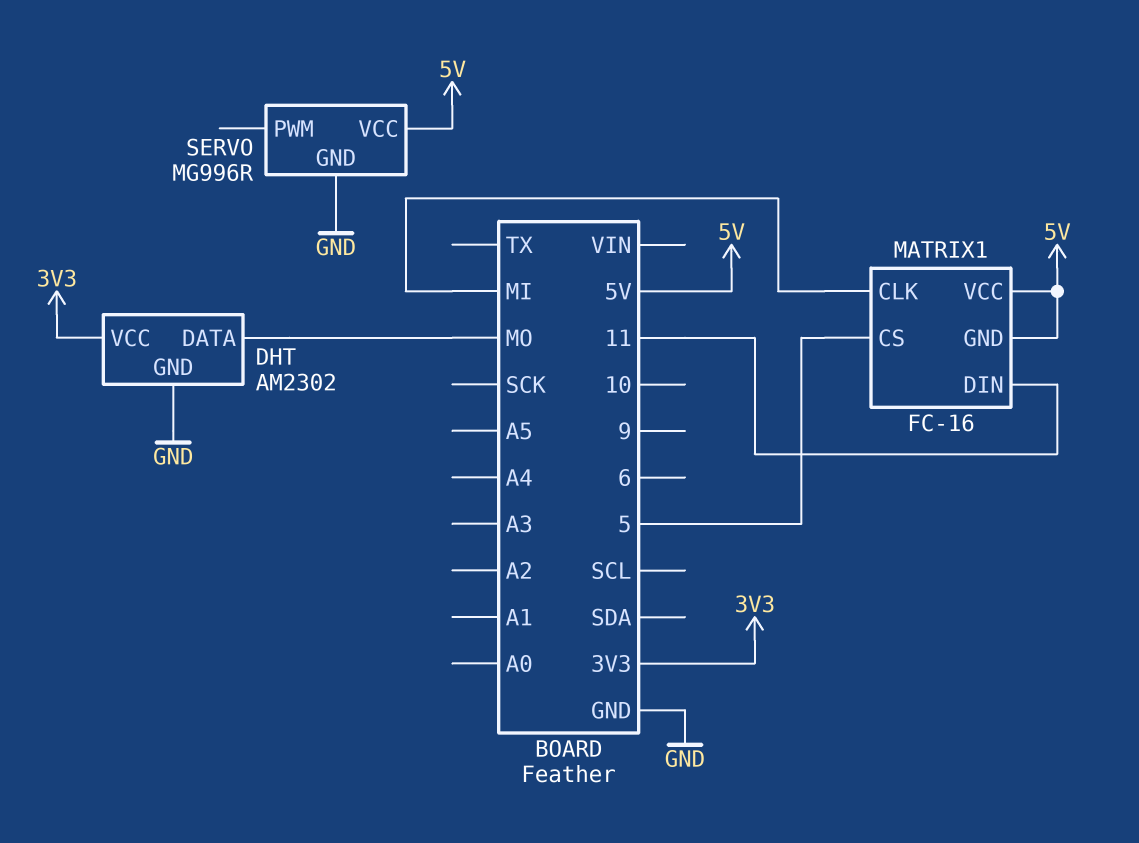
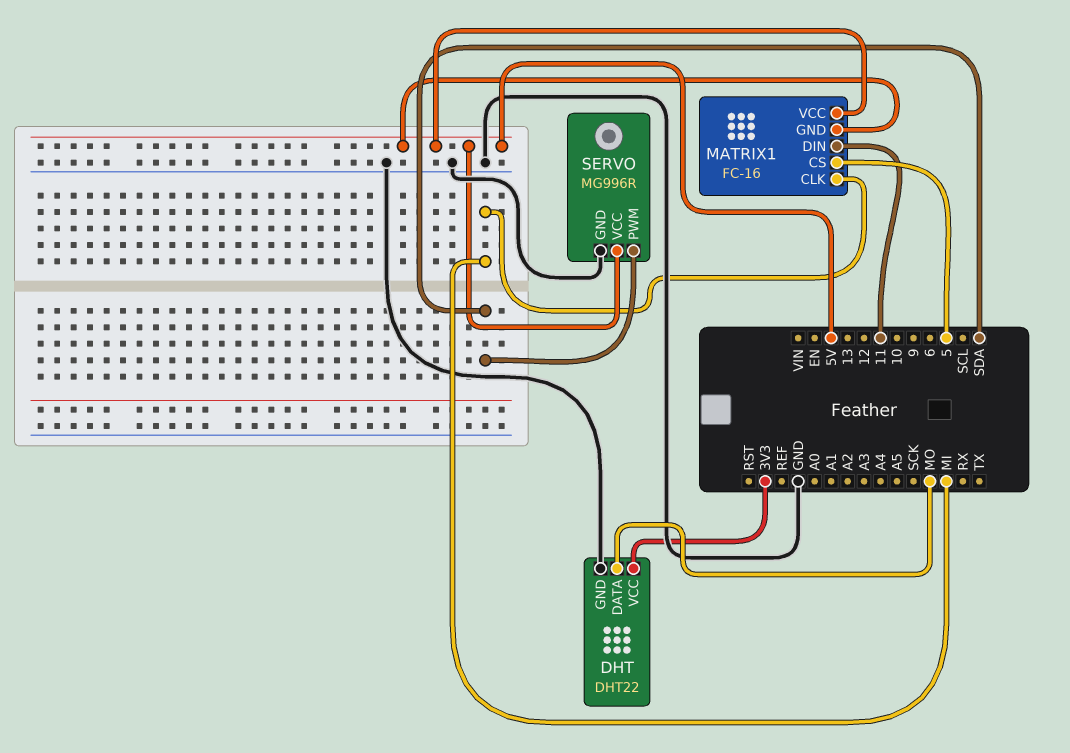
DHT: AM2302 -> DHT22
SERVO pin PWM: none -> SDA

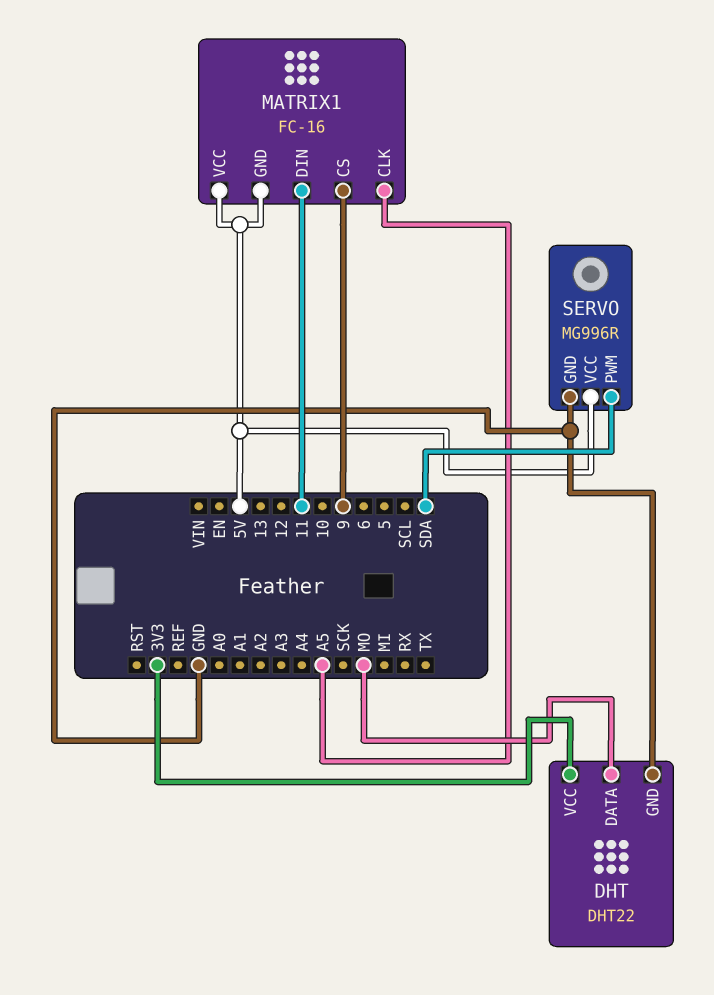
MATRIX1 pin CLK: MI -> A5
MATRIX1 pin CS: 5 -> 9

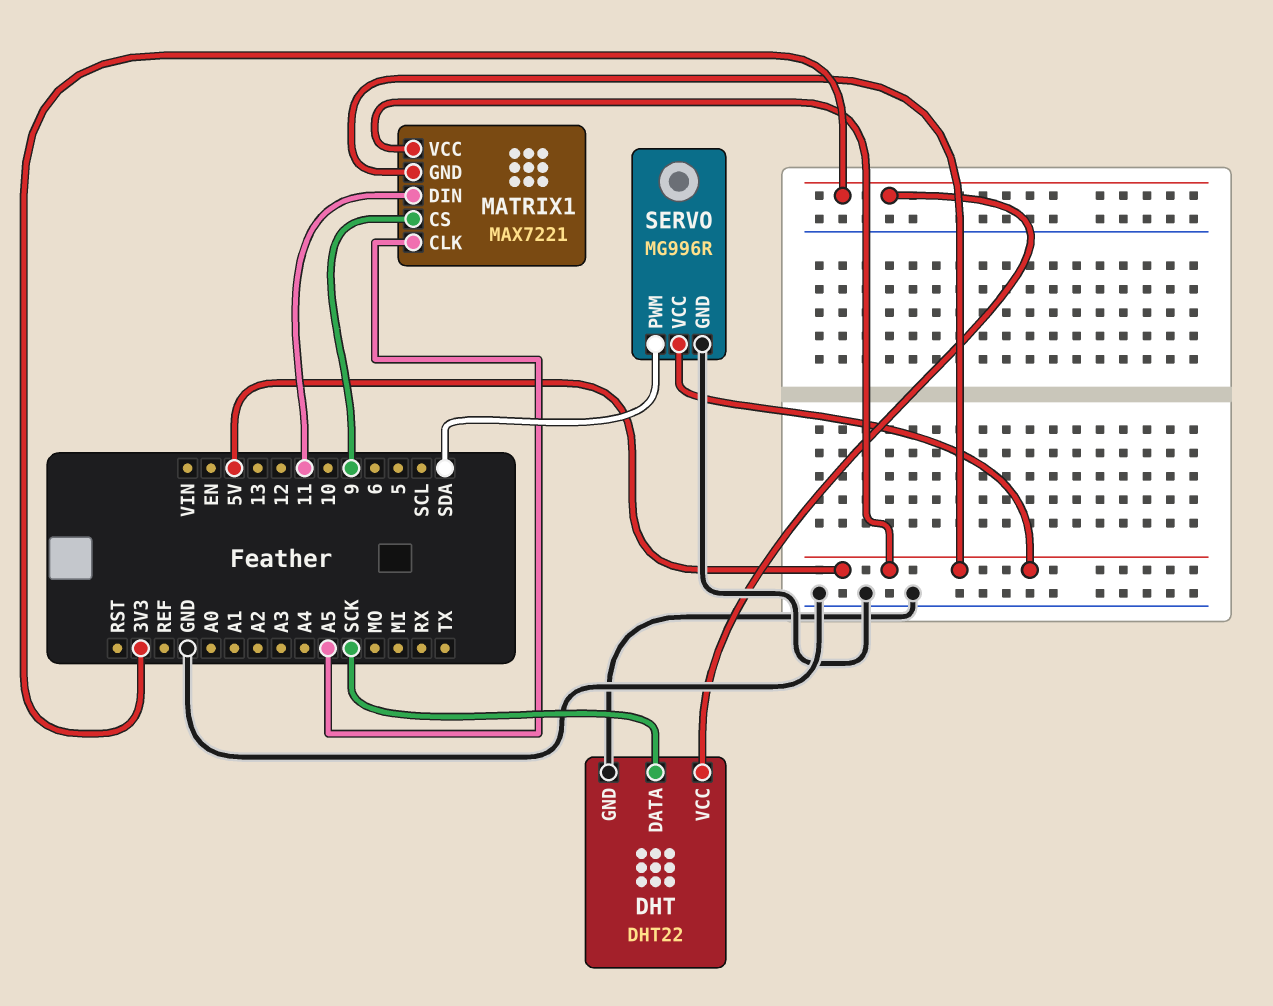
DHT pin DATA: MO -> SCK
MATRIX1: FC-16 -> MAX7221

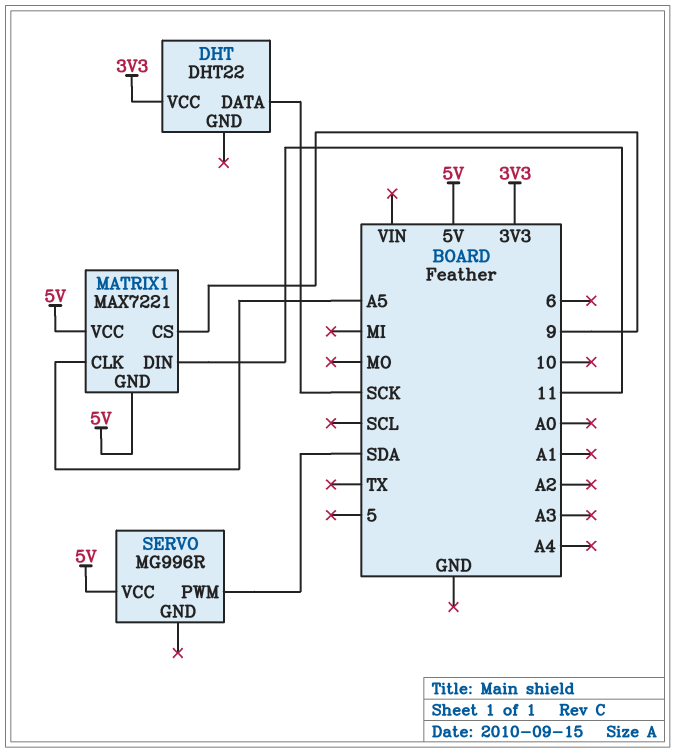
DHT pin GND: GND -> none
SERVO pin GND: GND -> none

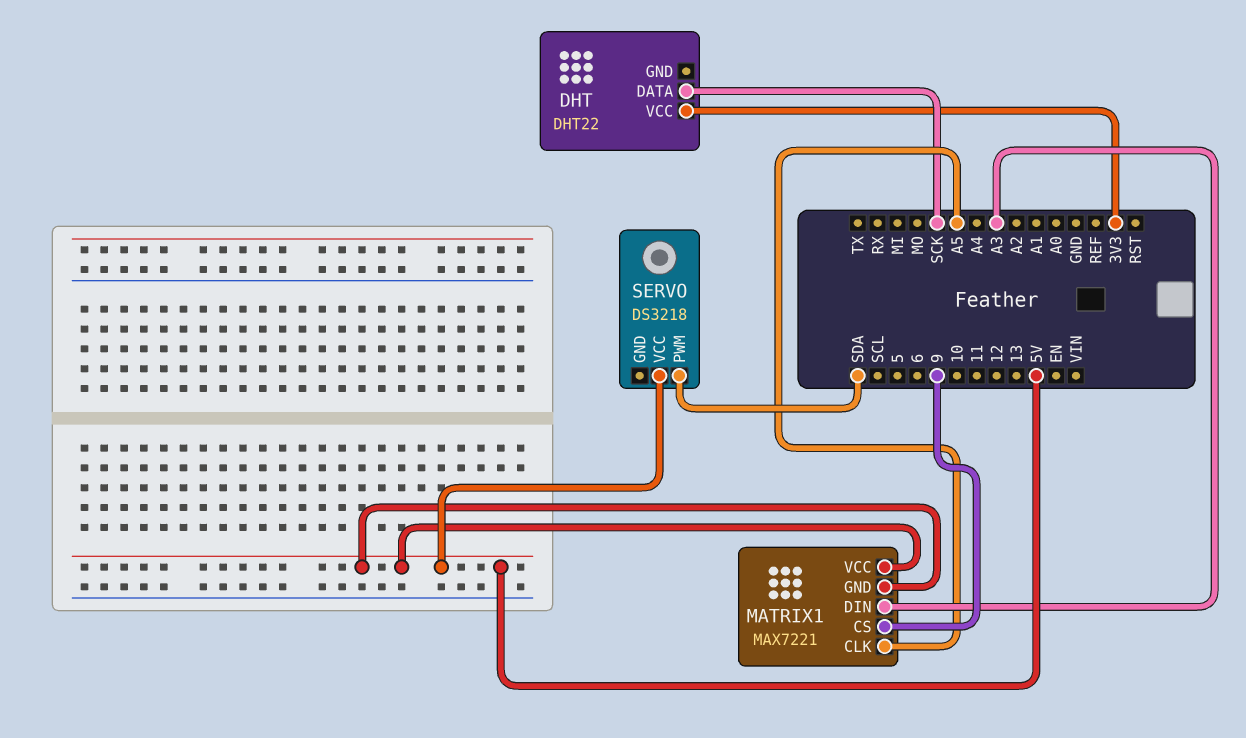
MATRIX1 pin DIN: 11 -> A3
SERVO: MG996R -> DS3218

